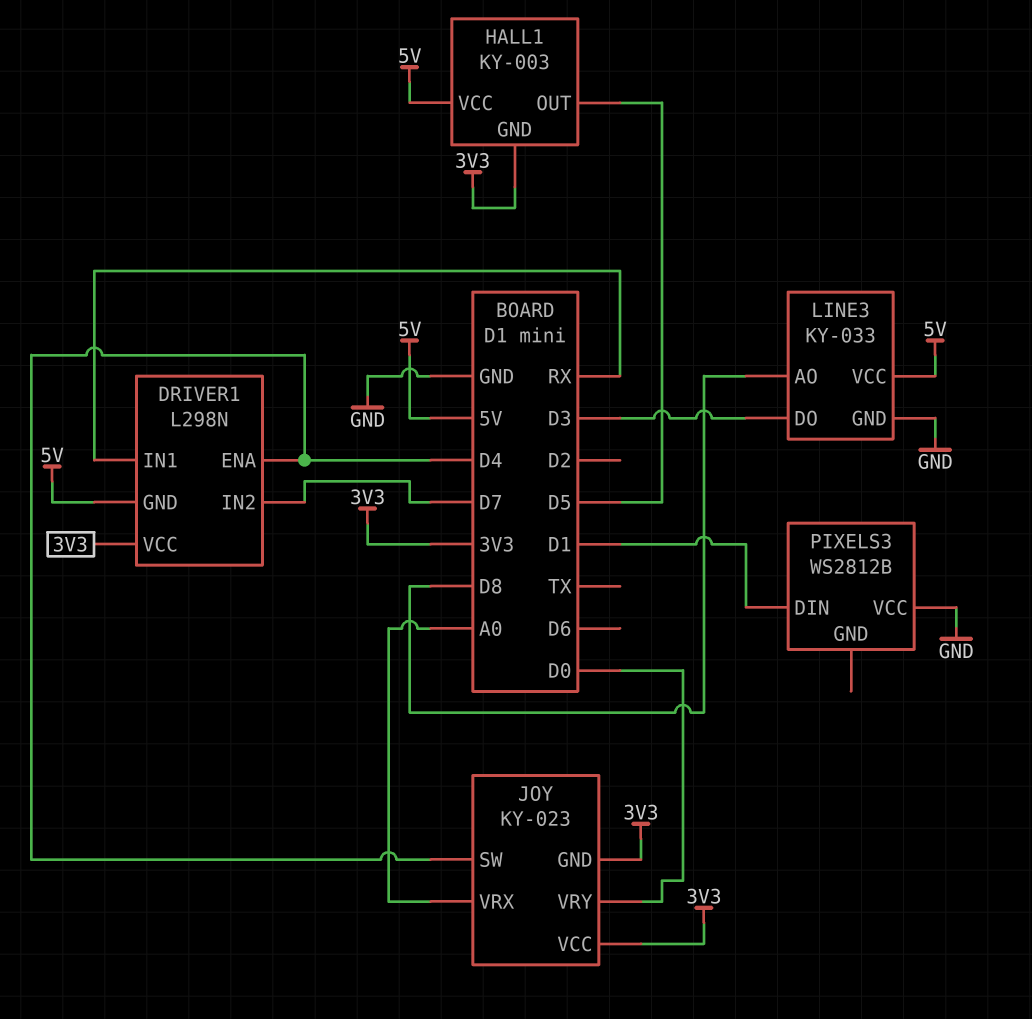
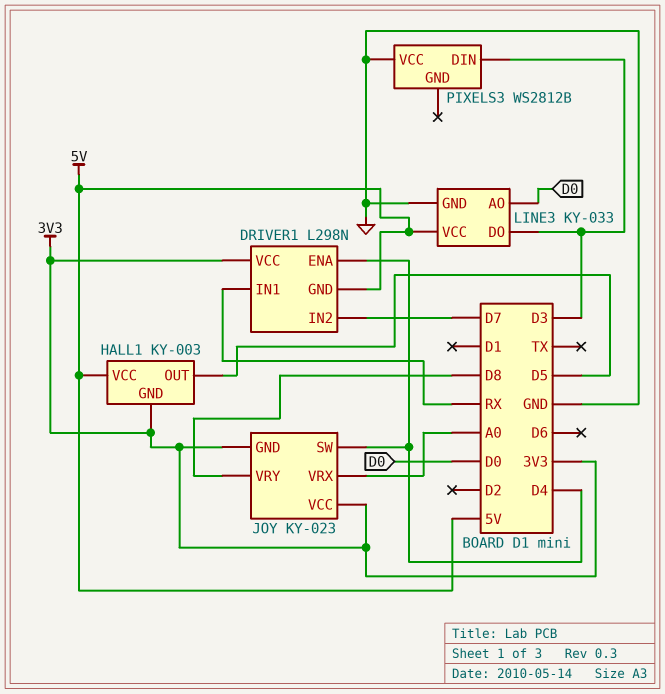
JOY pin VRY: D0 -> D8
LINE3 pin AO: D8 -> D0
PIXELS3 pin DIN: D1 -> D3

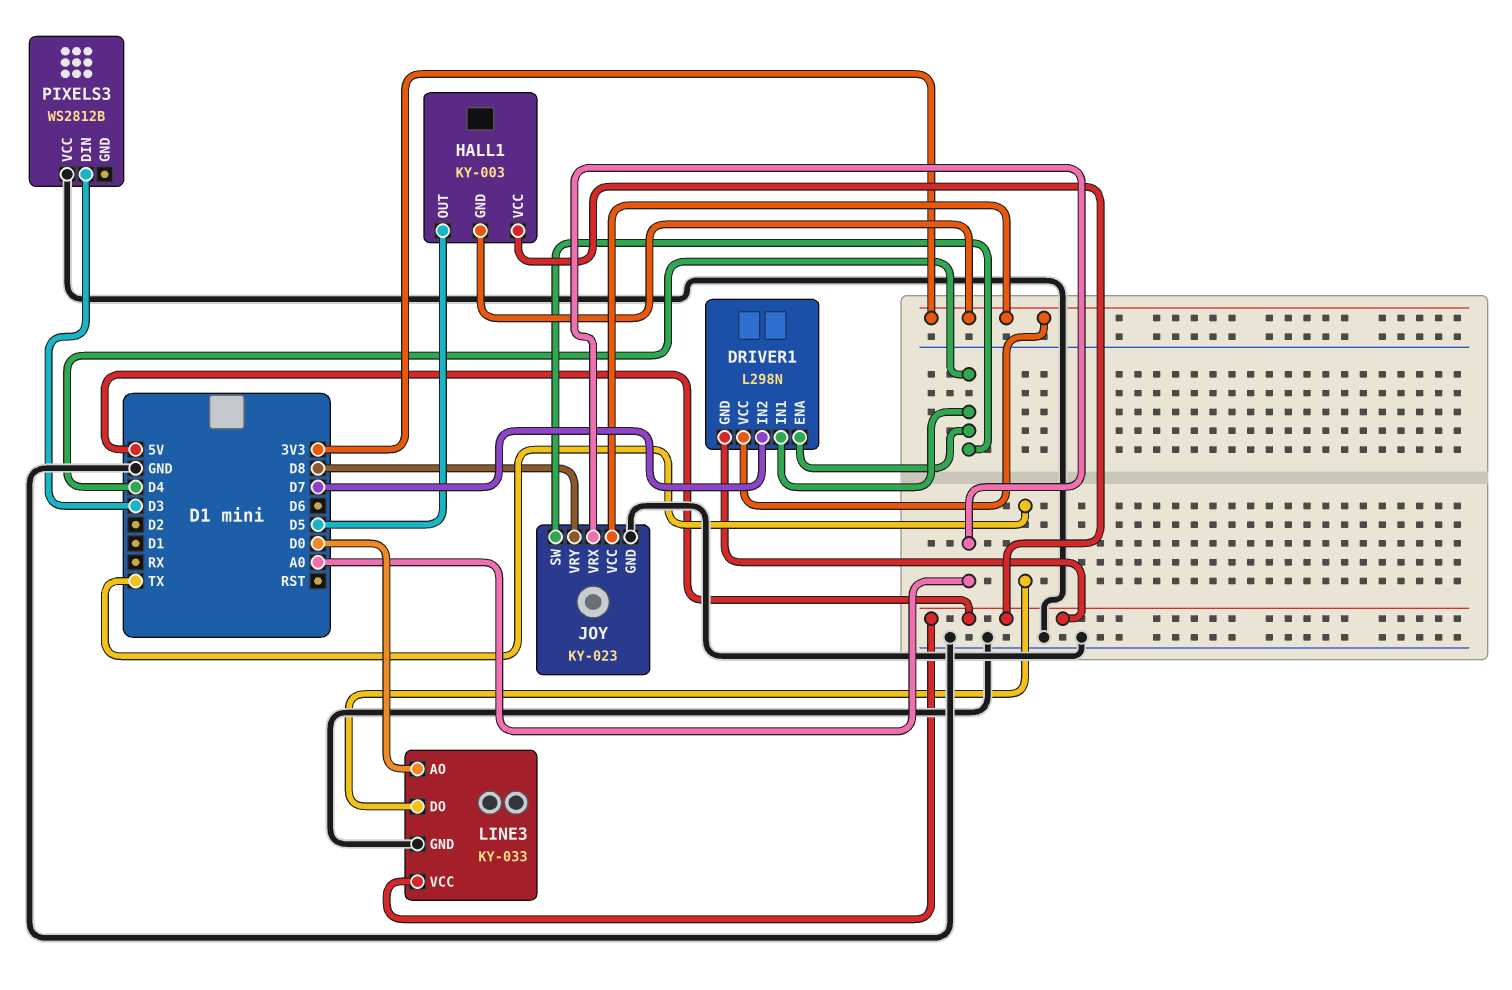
DRIVER1 pin IN1: RX -> D4
JOY pin GND: 3V3 -> GND
LINE3 pin DO: D3 -> TX

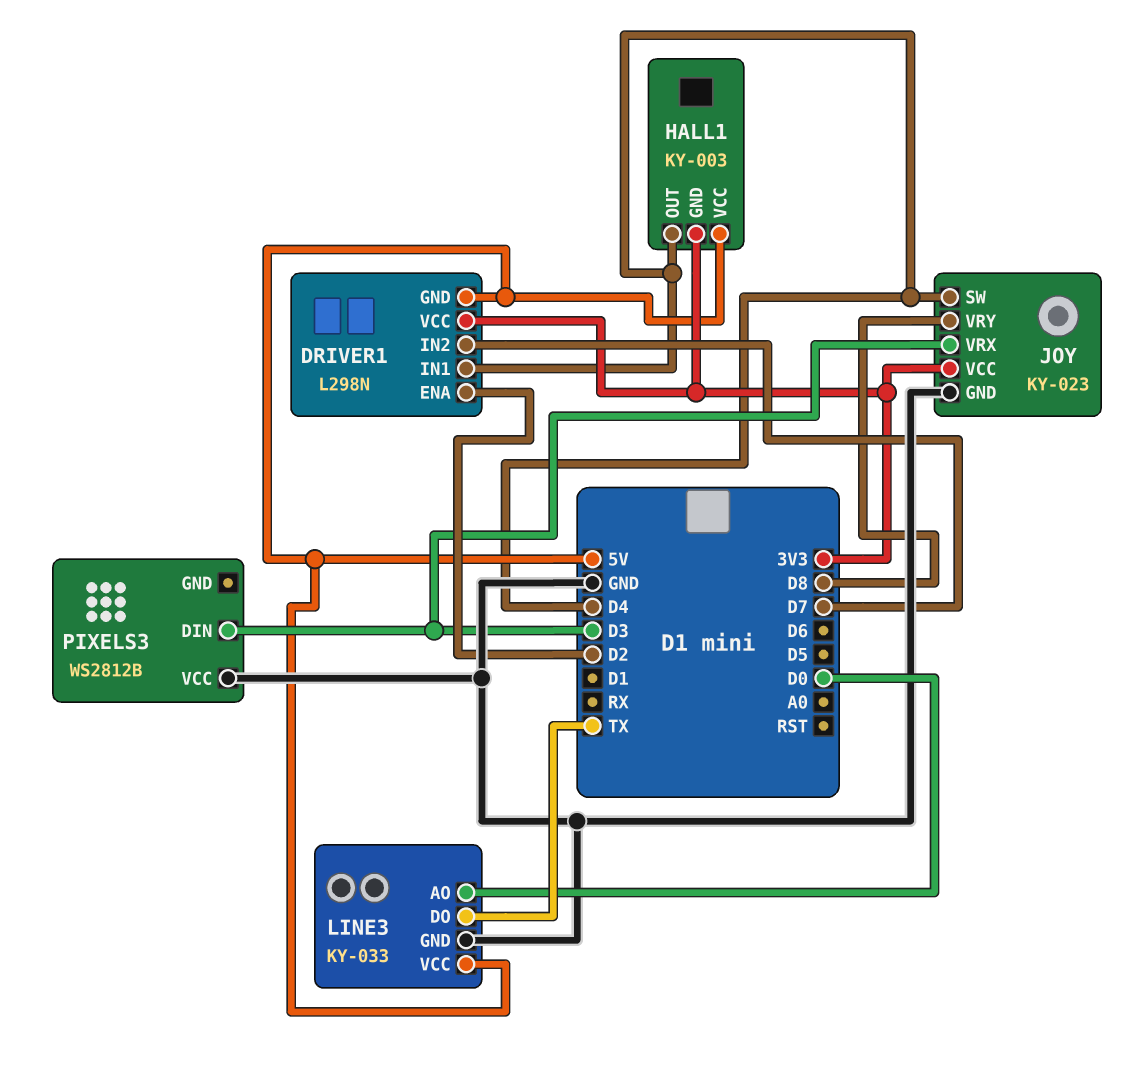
DRIVER1 pin ENA: D4 -> D2
HALL1 pin OUT: D5 -> D4
JOY pin VRX: A0 -> D3

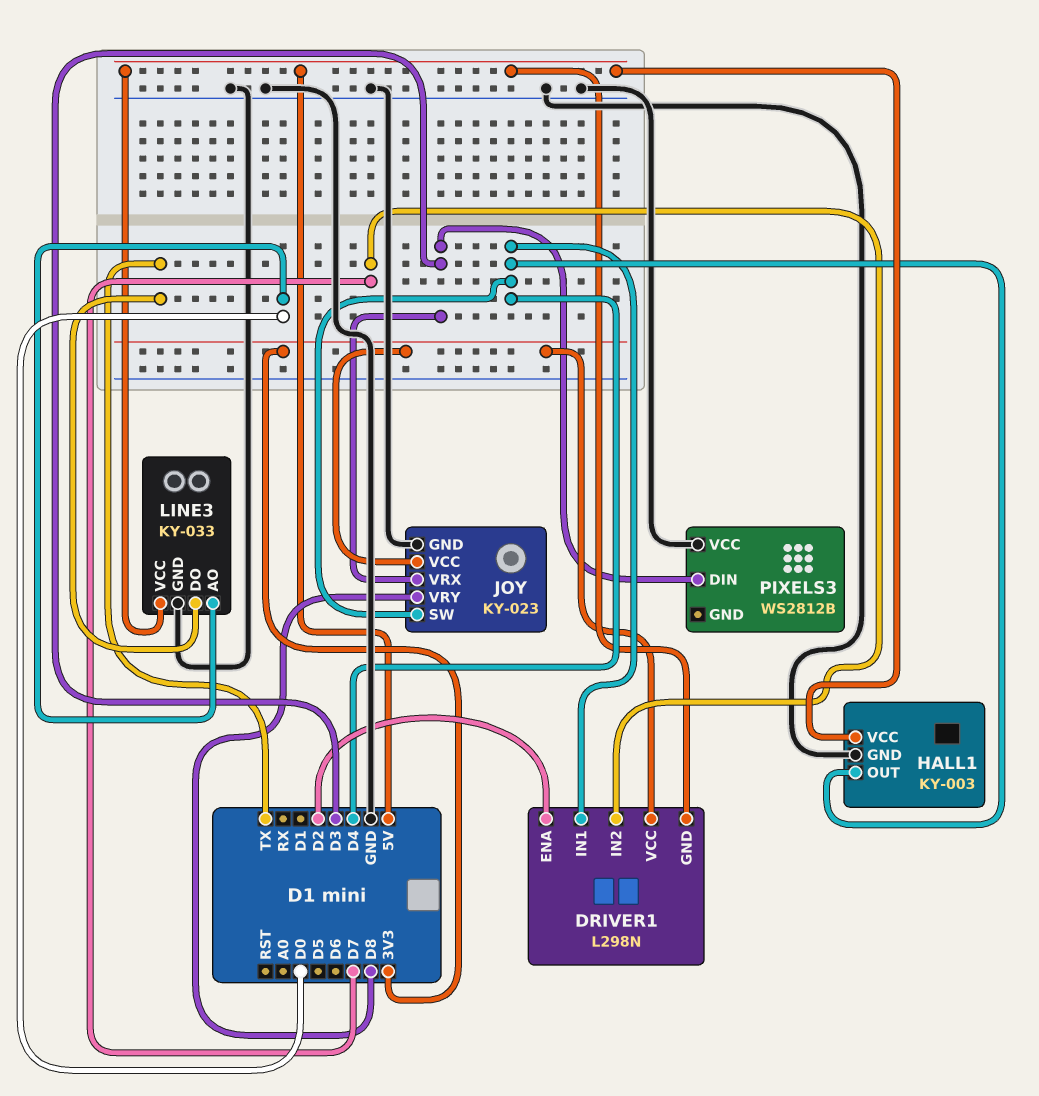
HALL1 pin GND: 3V3 -> GND

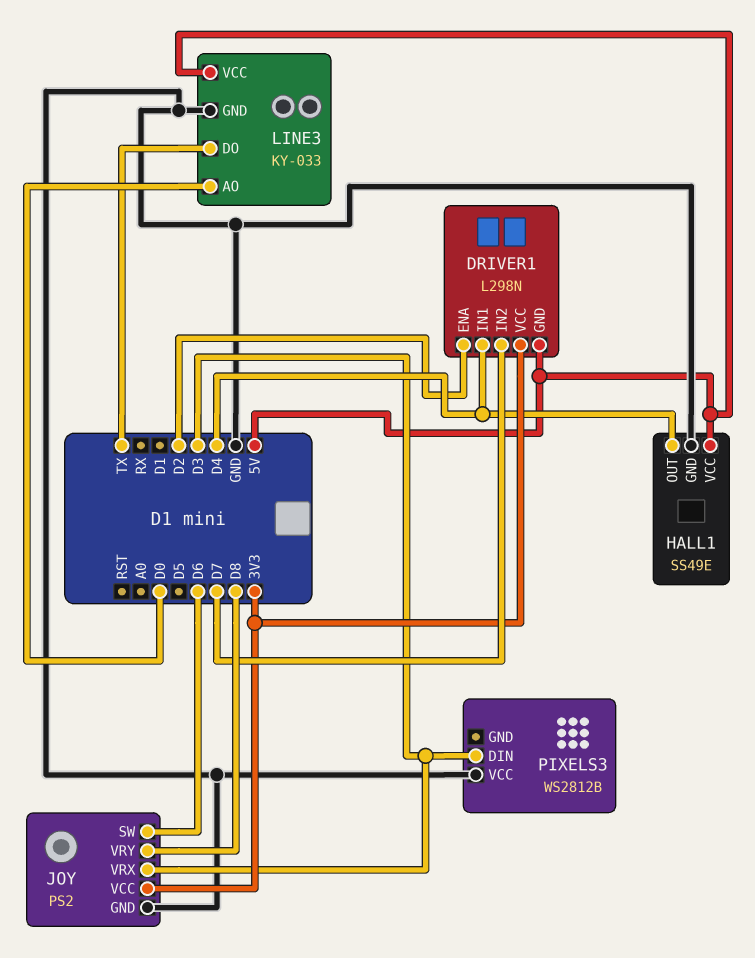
HALL1: KY-003 -> SS49E
JOY: KY-023 -> PS2
JOY pin SW: D4 -> D6

